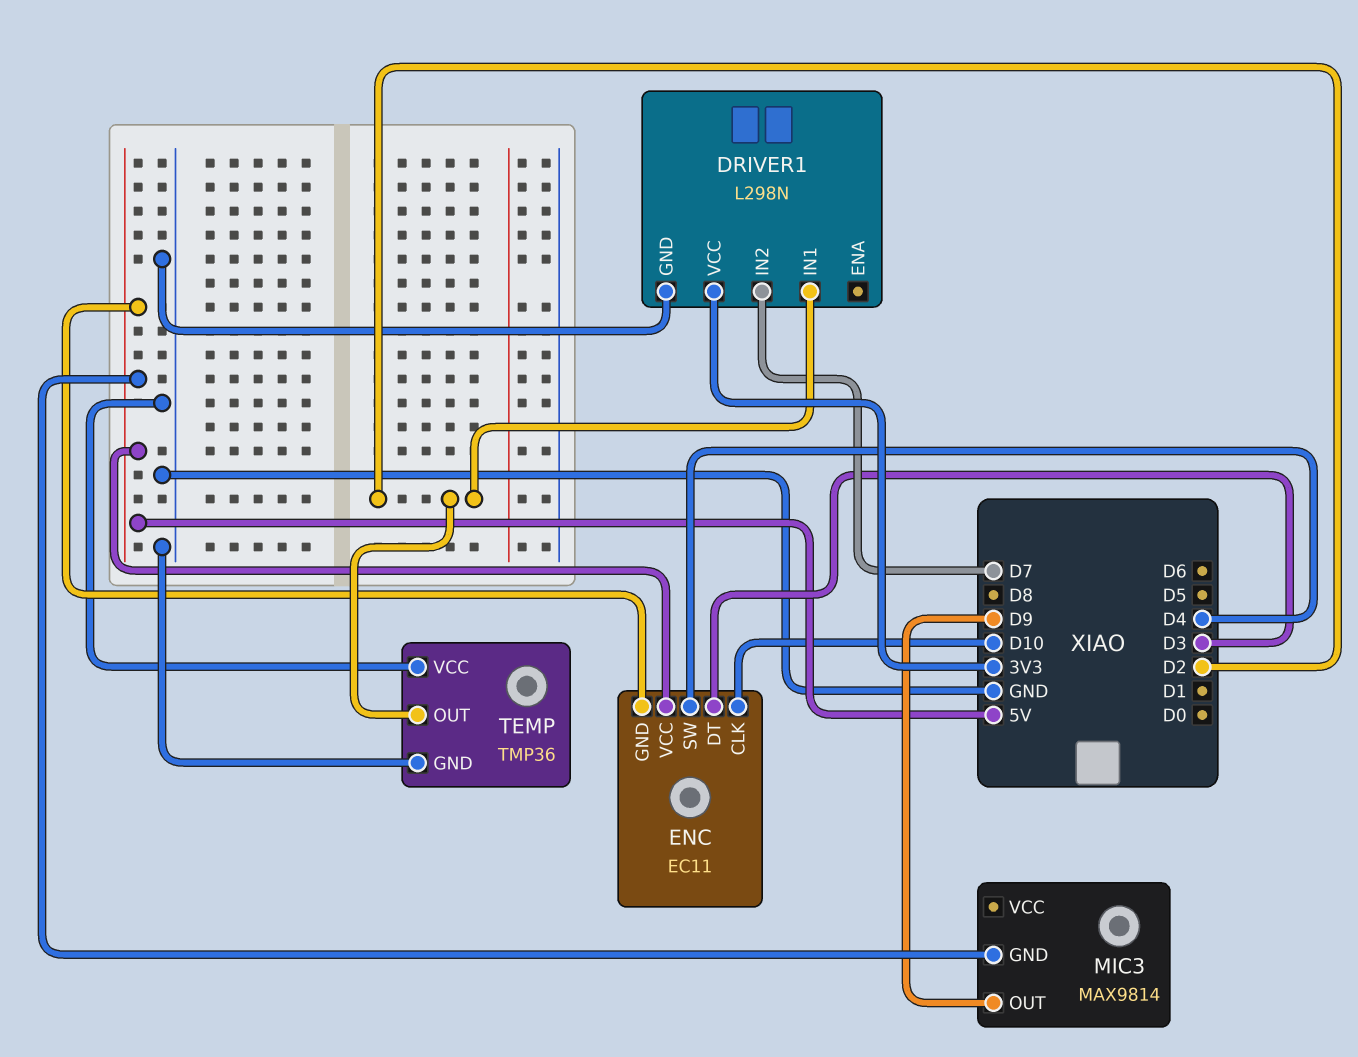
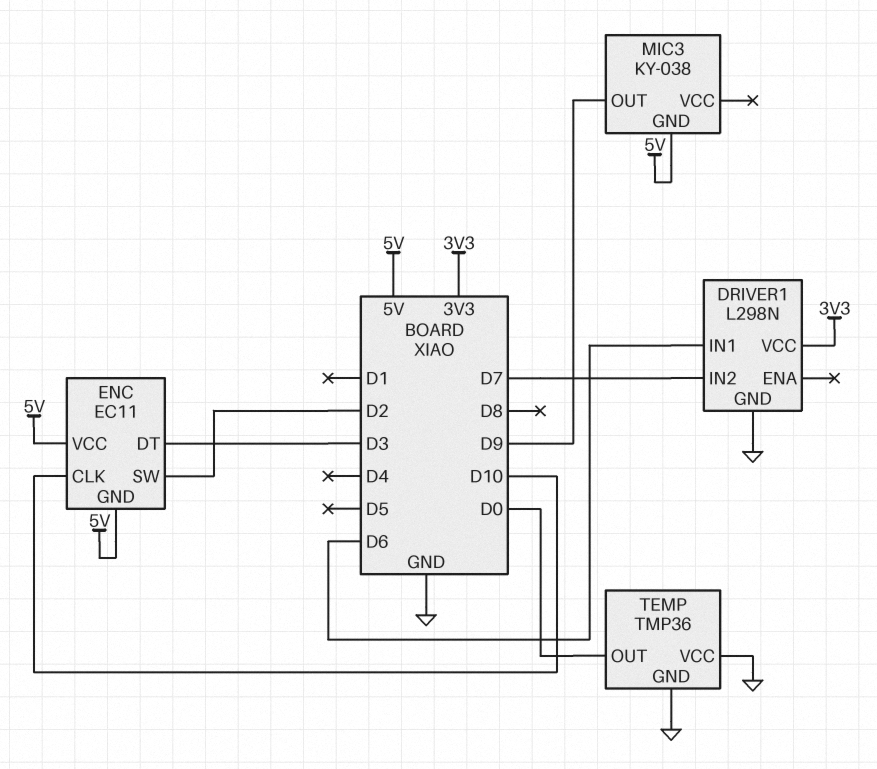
DRIVER1 pin IN1: D2 -> D6
ENC pin SW: D4 -> D2
MIC3: MAX9814 -> KY-038
TEMP pin OUT: D2 -> D0

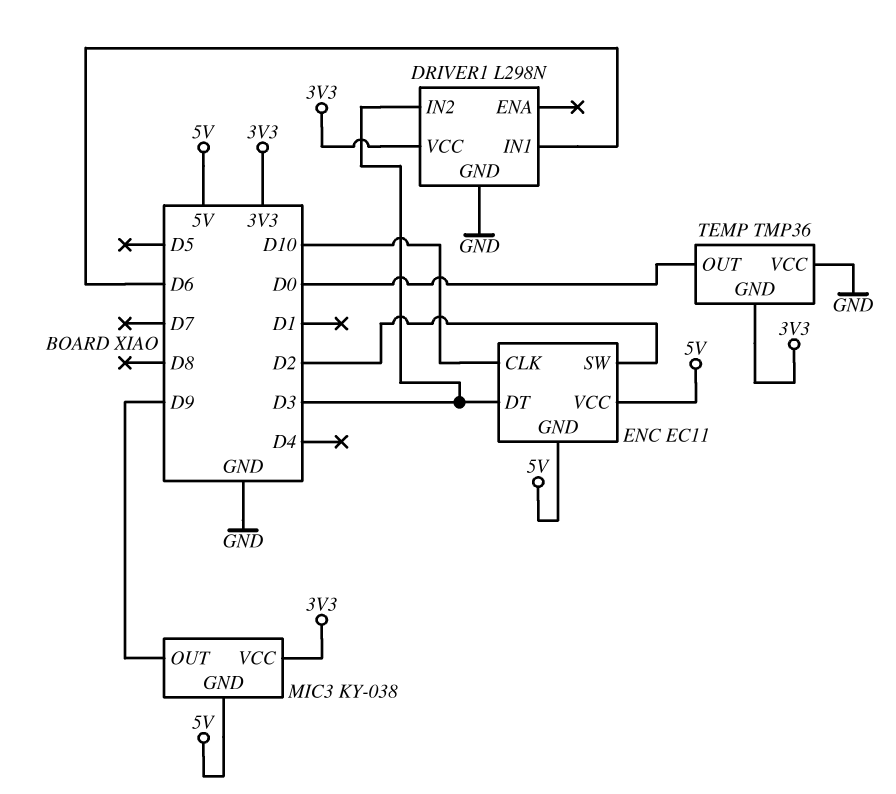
DRIVER1 pin IN2: D7 -> D3
MIC3 pin VCC: none -> 3V3
TEMP pin GND: GND -> 3V3

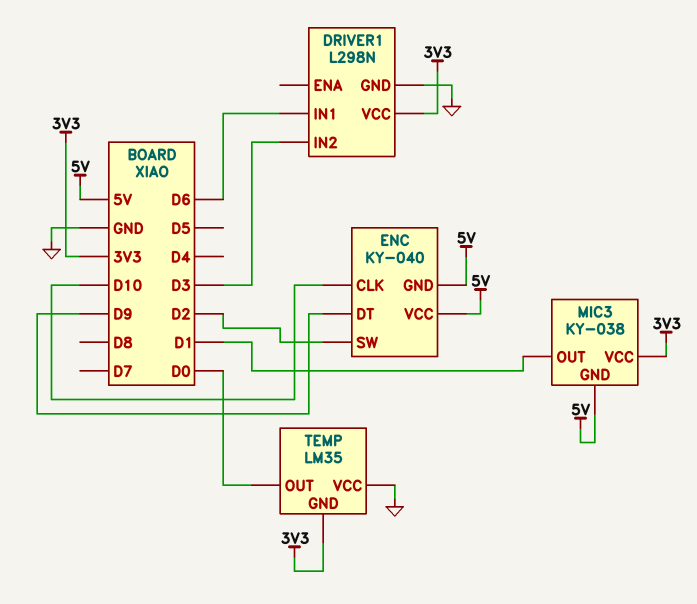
ENC: EC11 -> KY-040
ENC pin DT: D3 -> D9
MIC3 pin OUT: D9 -> D1
TEMP: TMP36 -> LM35

